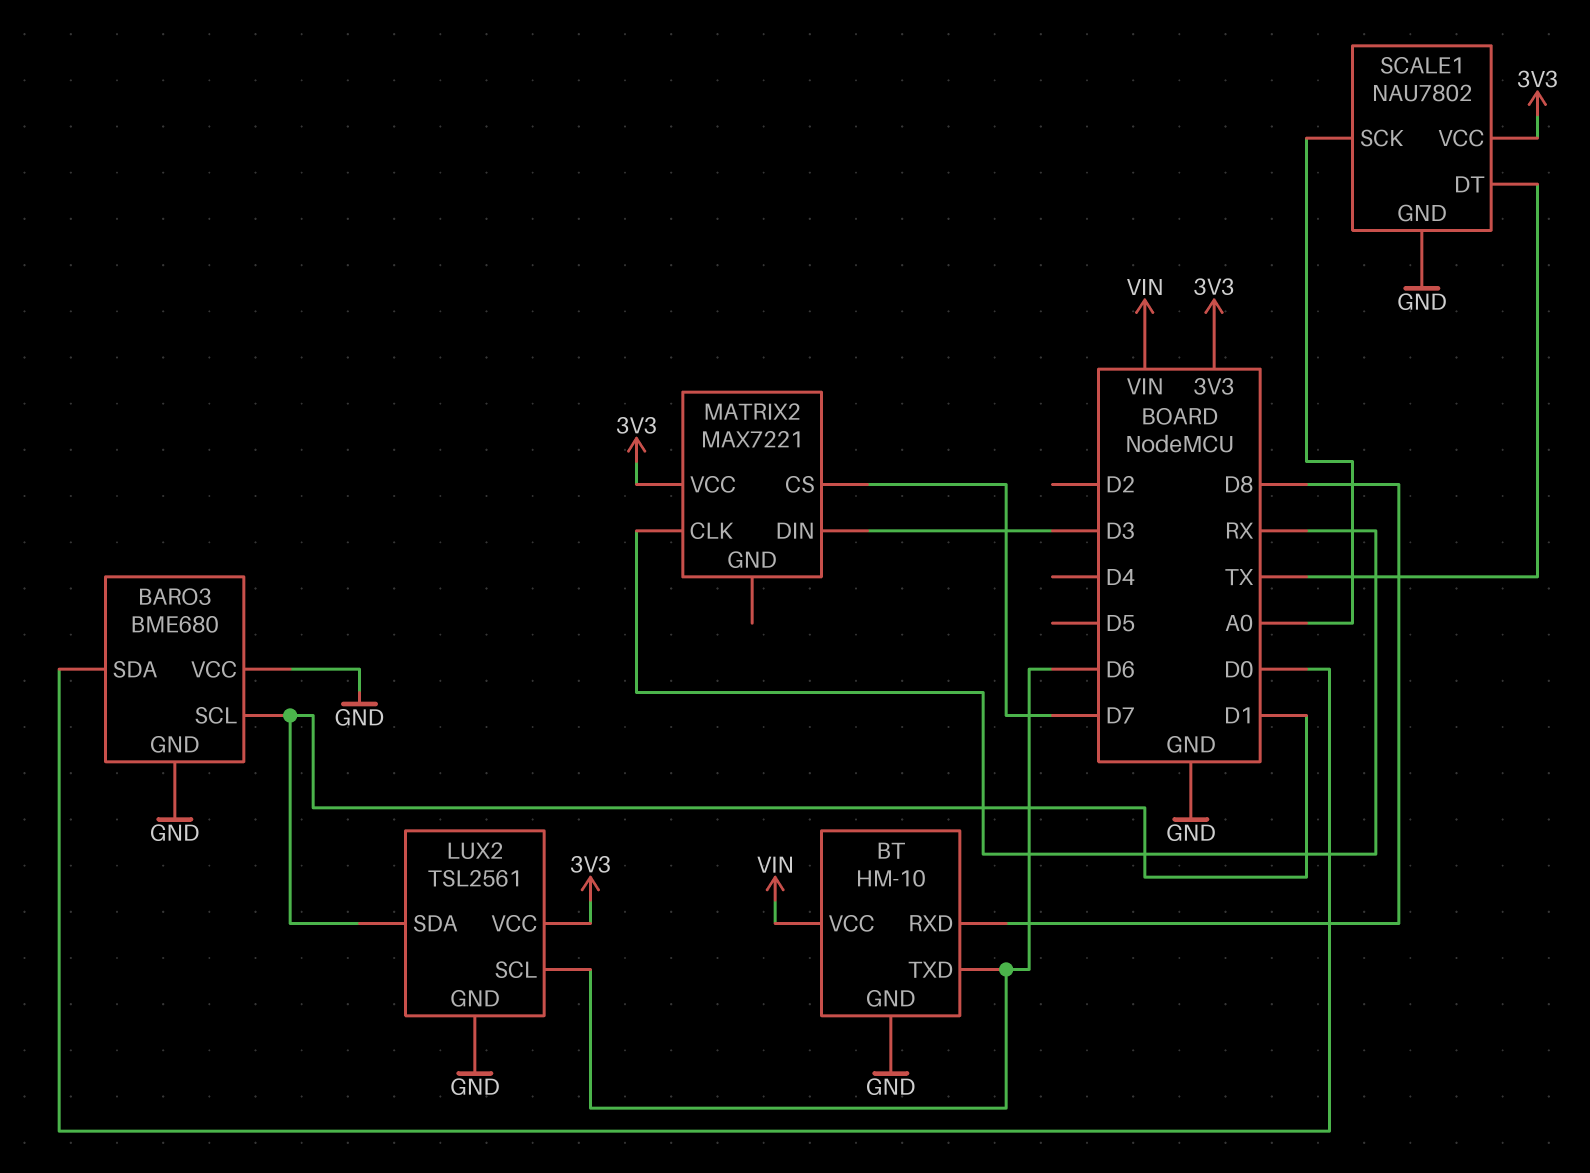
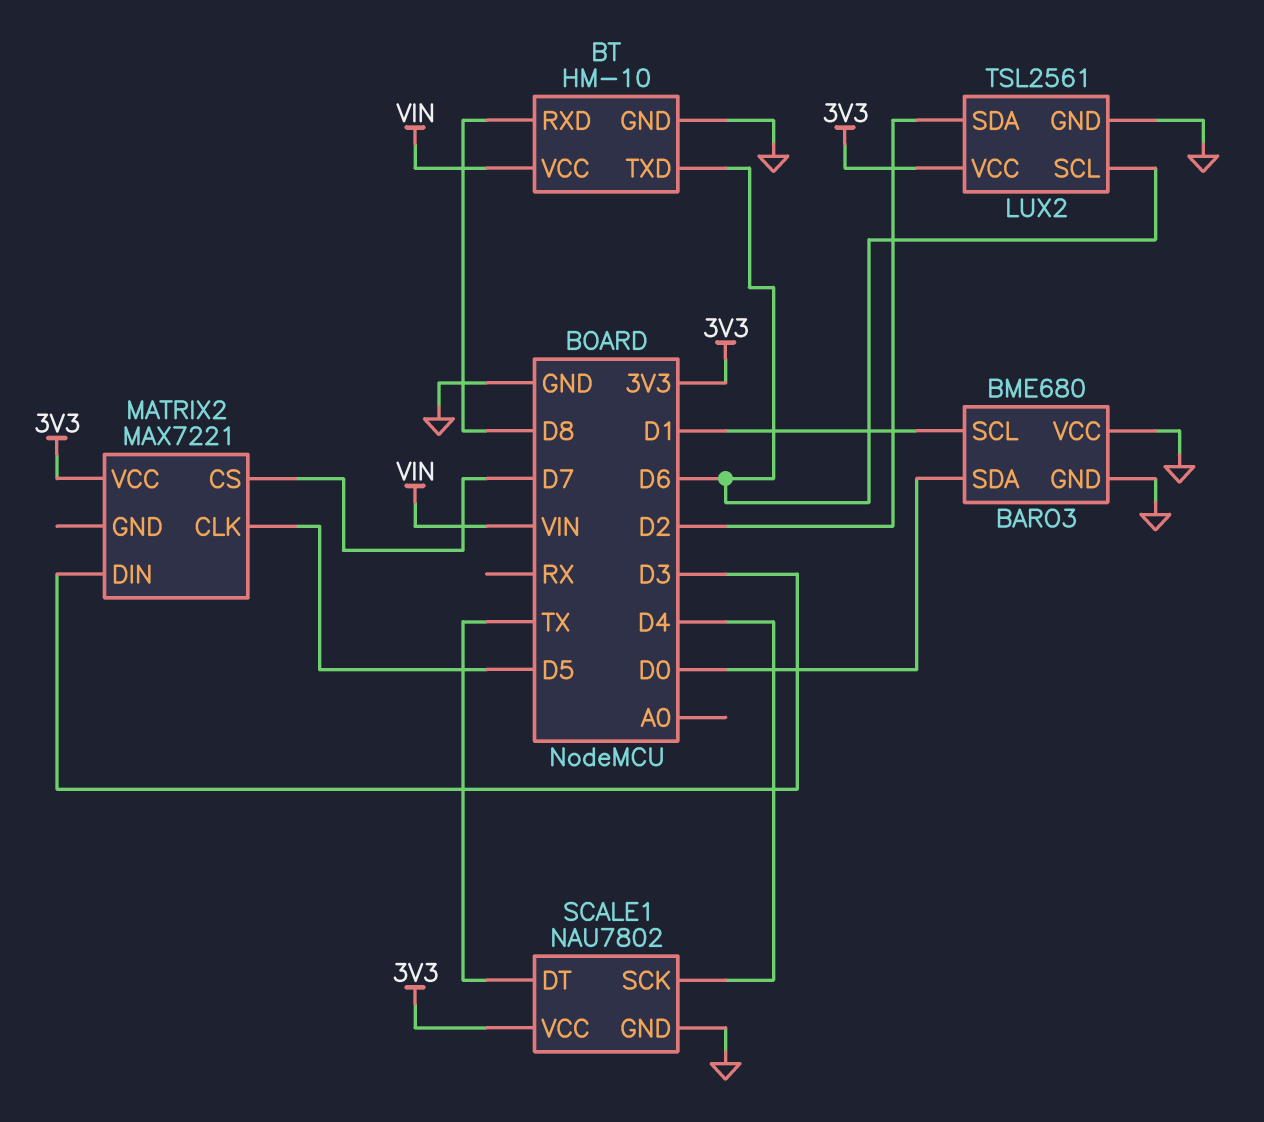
LUX2 pin SDA: D1 -> D2
MATRIX2 pin CLK: RX -> D5
SCALE1 pin SCK: A0 -> D4

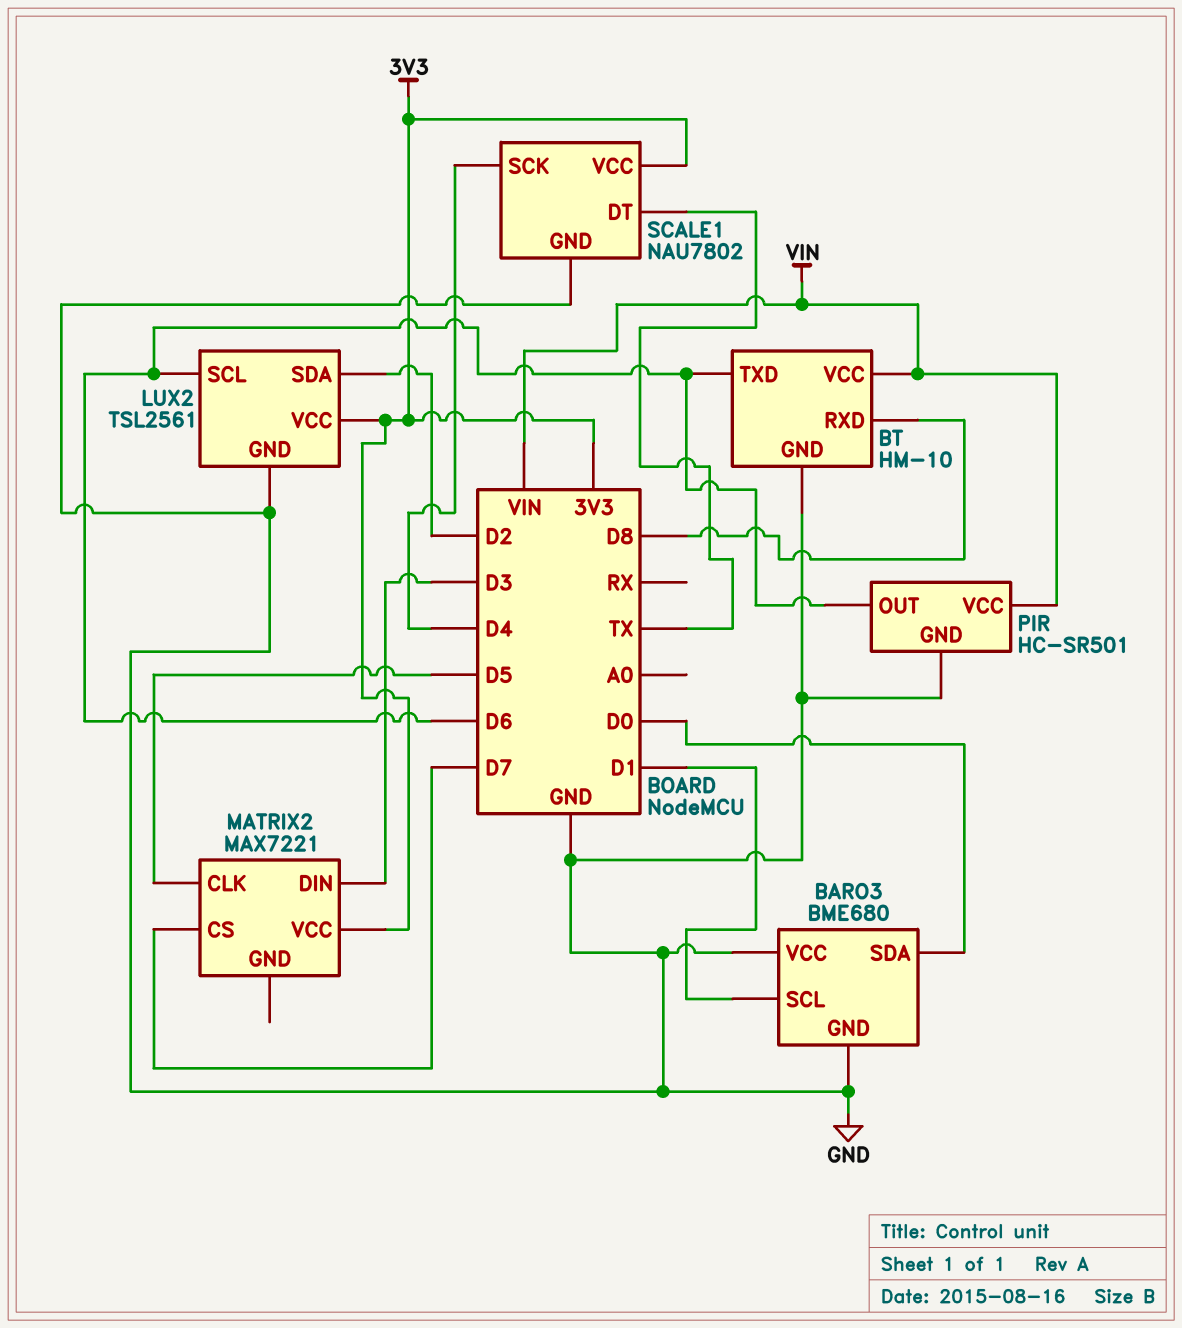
PIR: none -> HC-SR501
PIR pin GND: none -> GND
PIR pin OUT: none -> D6
PIR pin VCC: none -> VIN

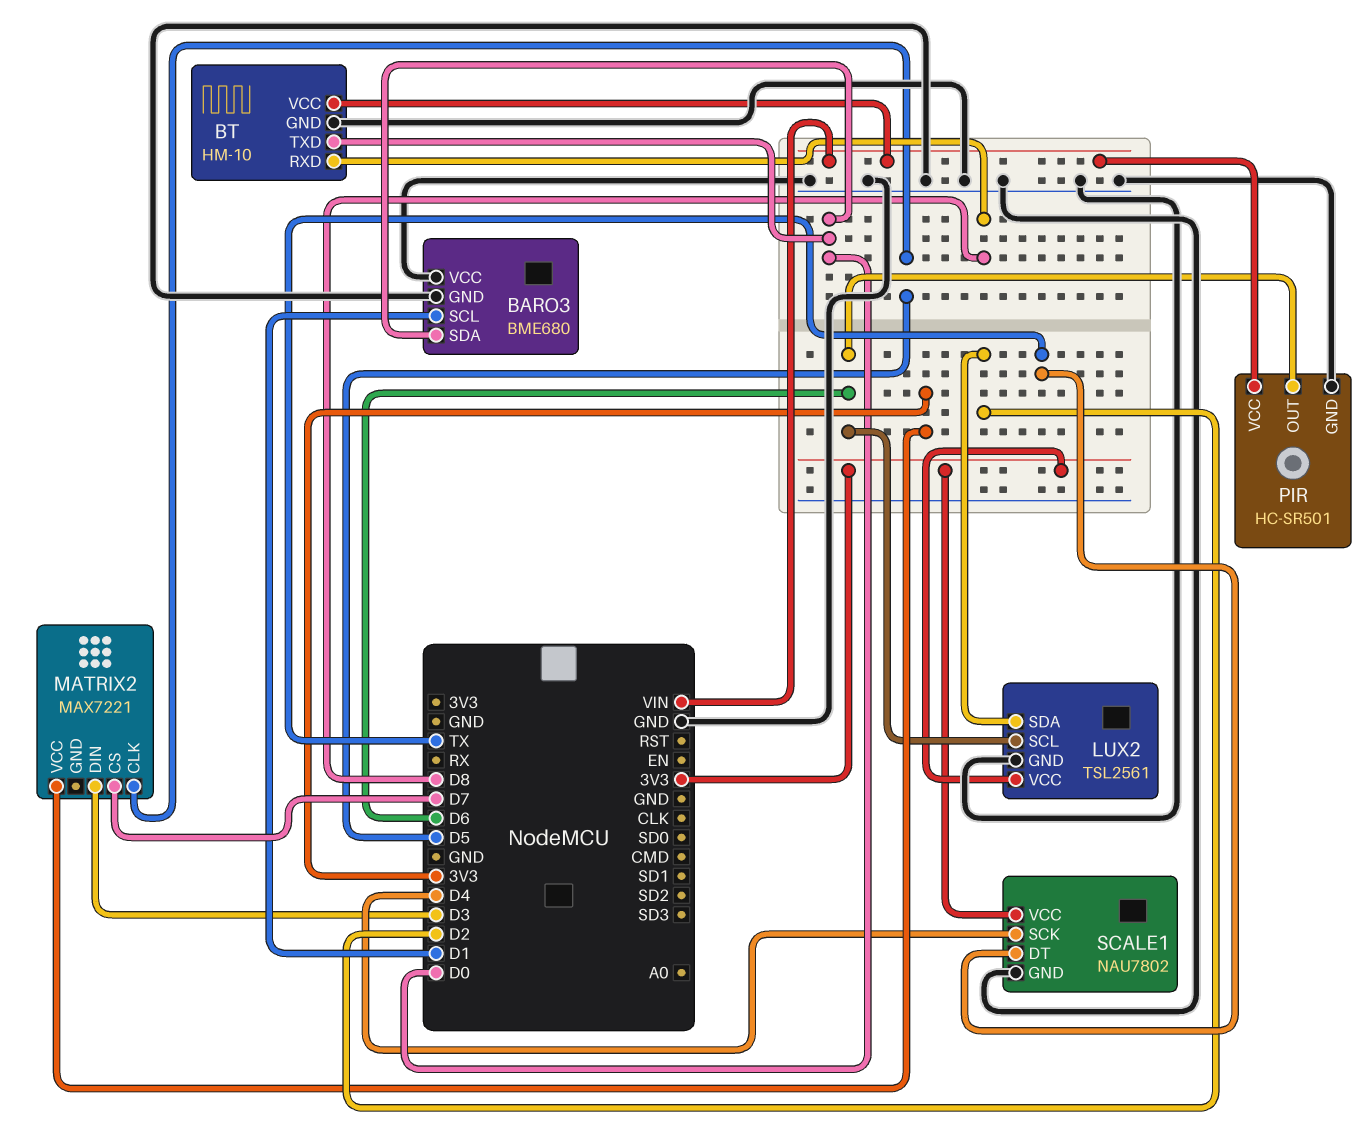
BT pin TXD: D6 -> D0

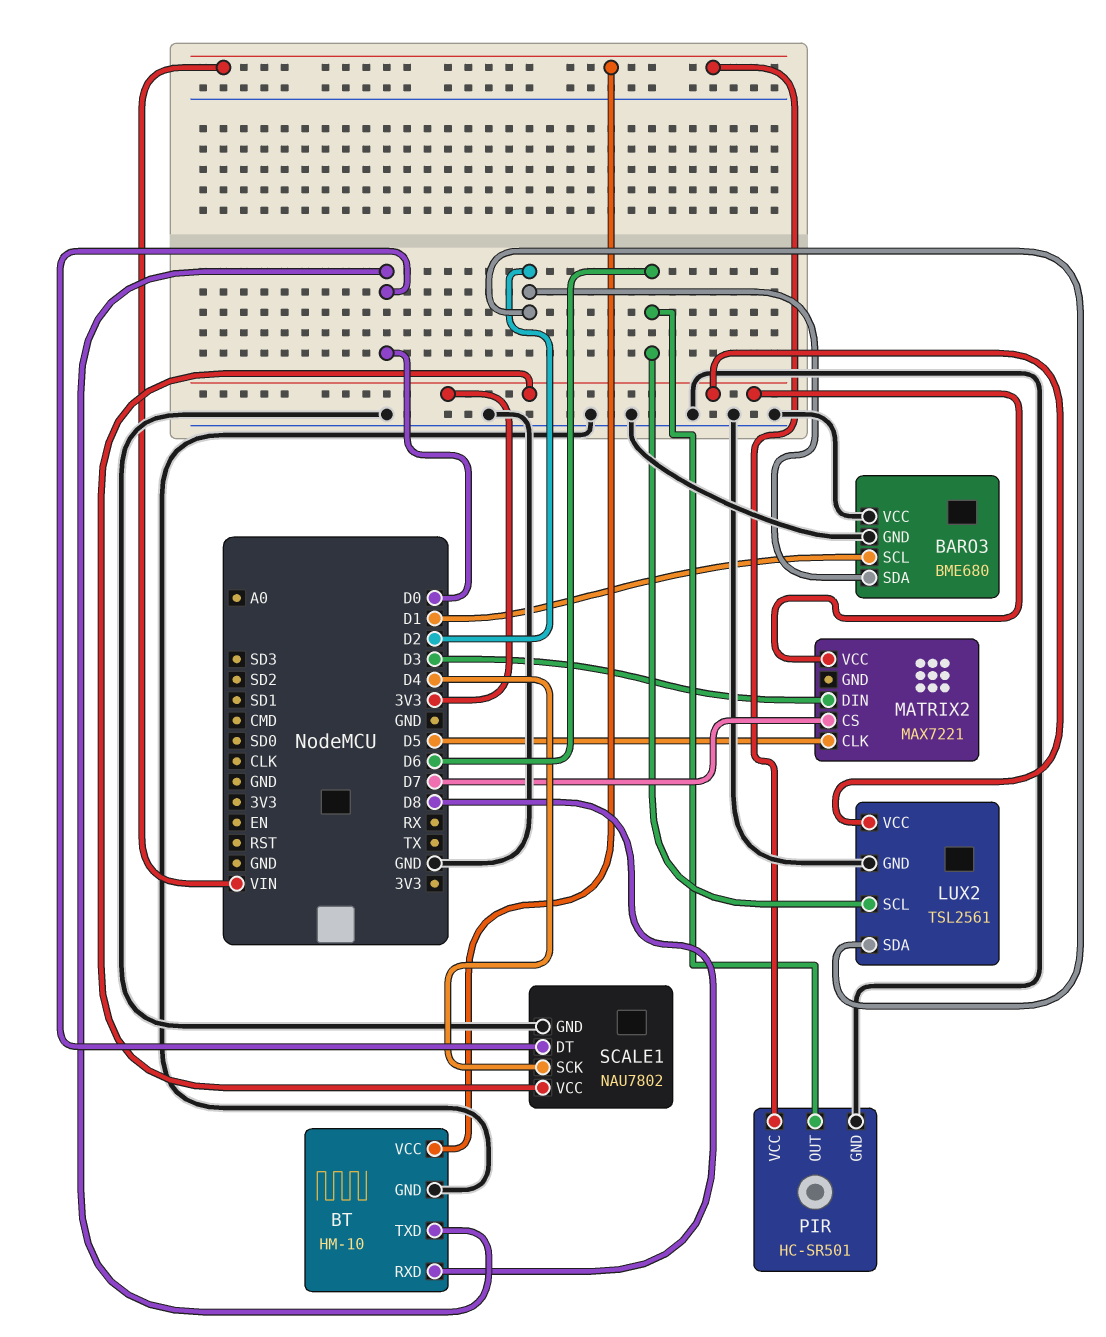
BARO3 pin SDA: D0 -> D2
SCALE1 pin DT: TX -> D0

